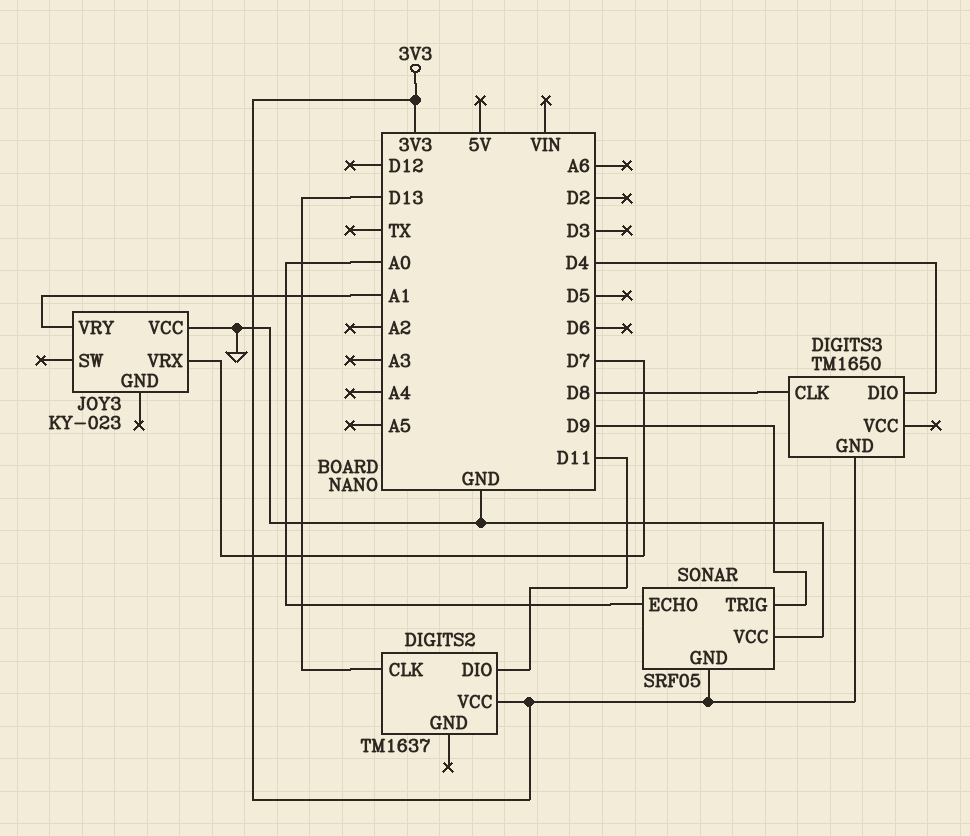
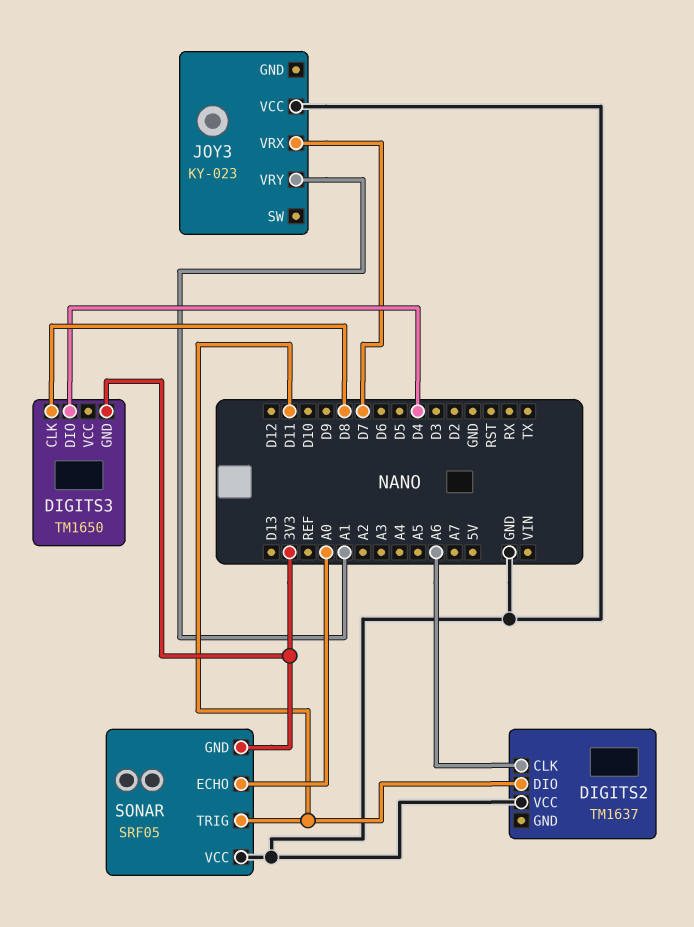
DIGITS2 pin CLK: D13 -> A6
DIGITS2 pin VCC: 3V3 -> GND
SONAR pin TRIG: D9 -> D11

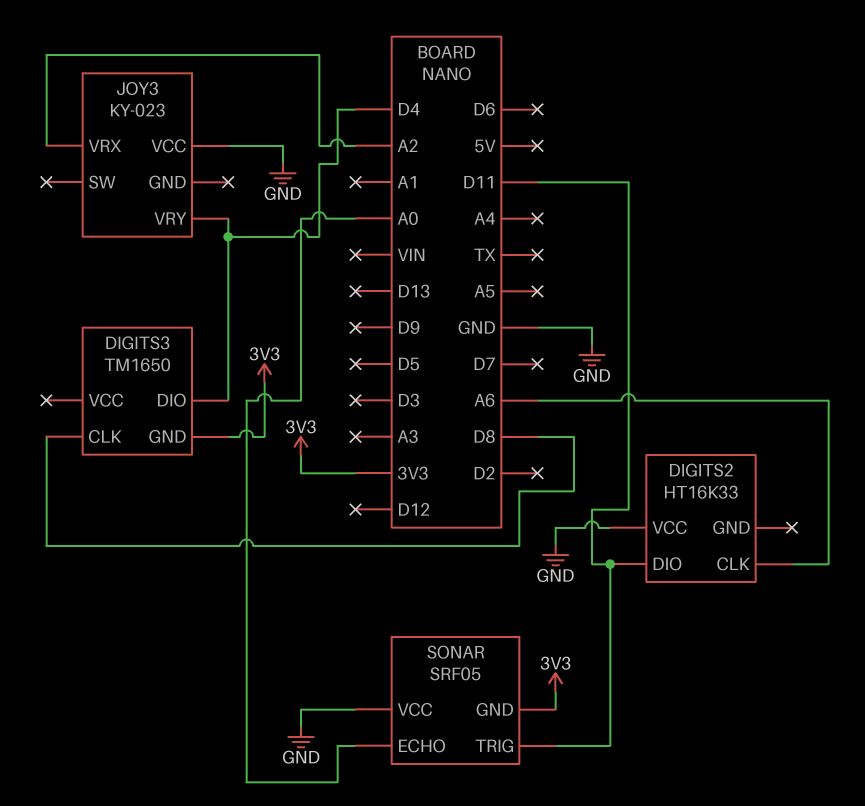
DIGITS2: TM1637 -> HT16K33
JOY3 pin VRX: D7 -> A2
JOY3 pin VRY: A1 -> D4

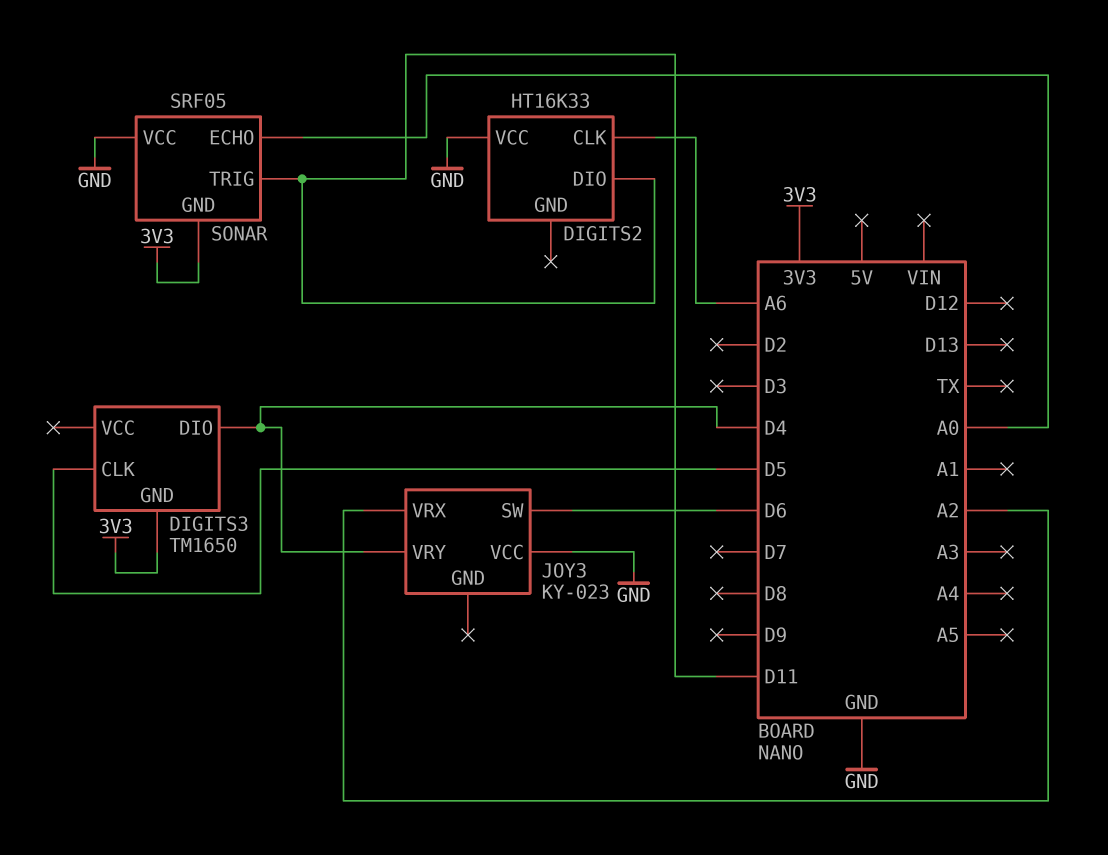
DIGITS3 pin CLK: D8 -> D5
JOY3 pin SW: none -> D6

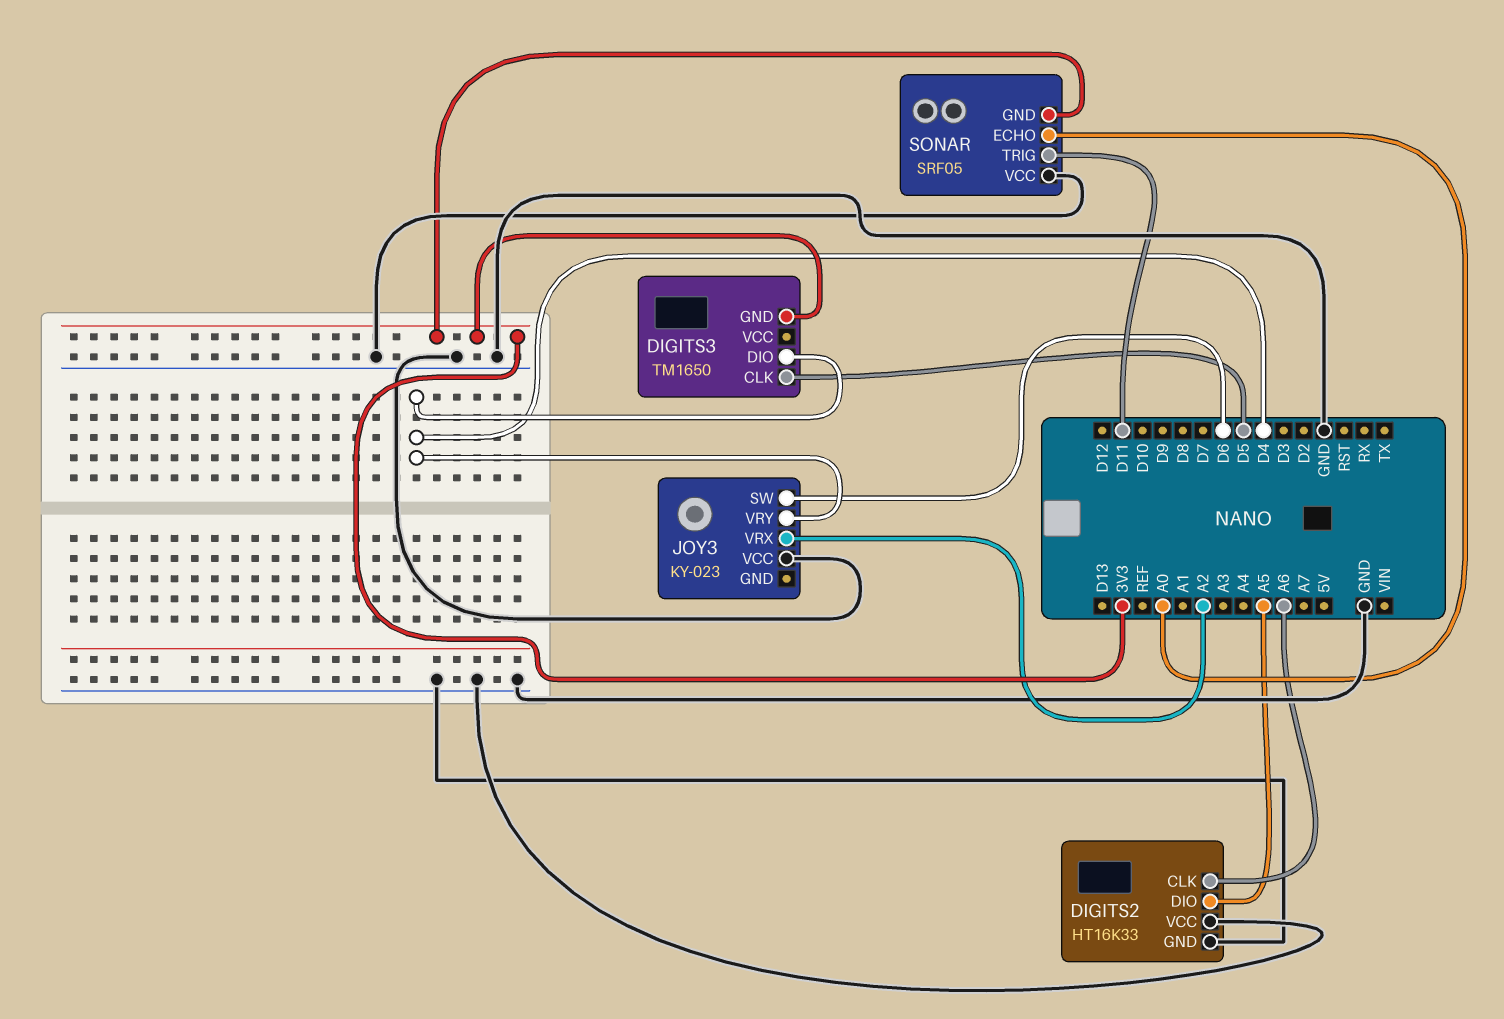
DIGITS2 pin DIO: D11 -> A5
DIGITS2 pin GND: none -> GND

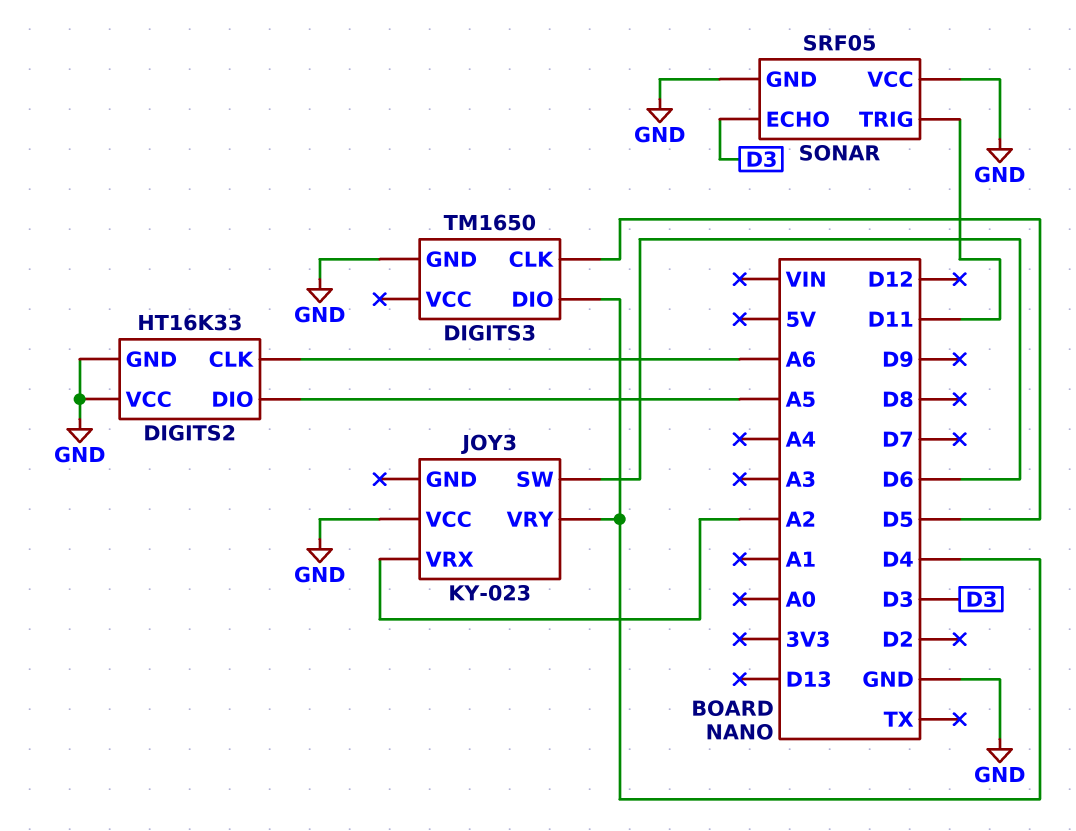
DIGITS3 pin GND: 3V3 -> GND
SONAR pin ECHO: A0 -> D3
SONAR pin GND: 3V3 -> GND

